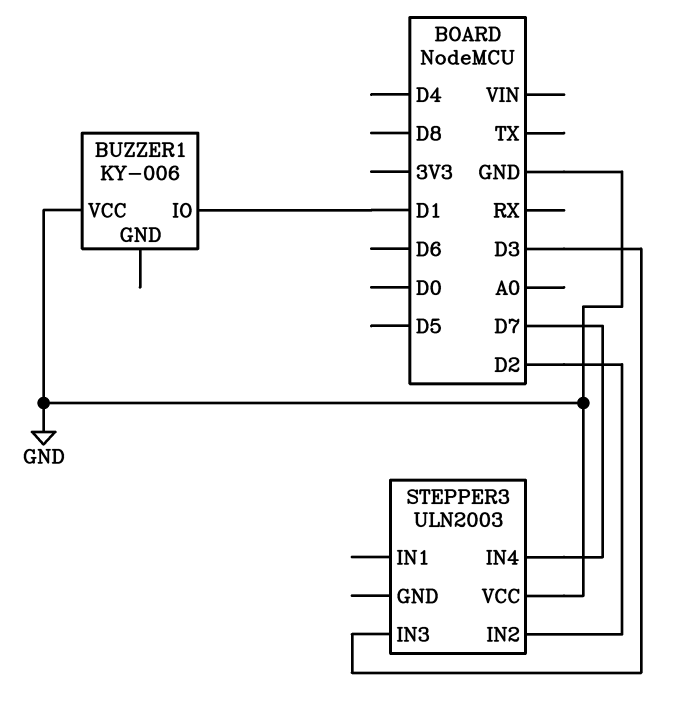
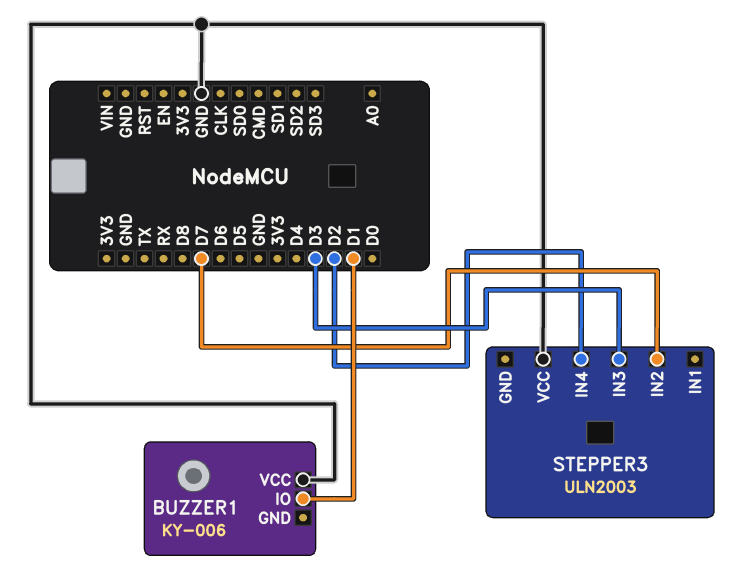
STEPPER3 pin IN2: D2 -> D7
STEPPER3 pin IN4: D7 -> D2

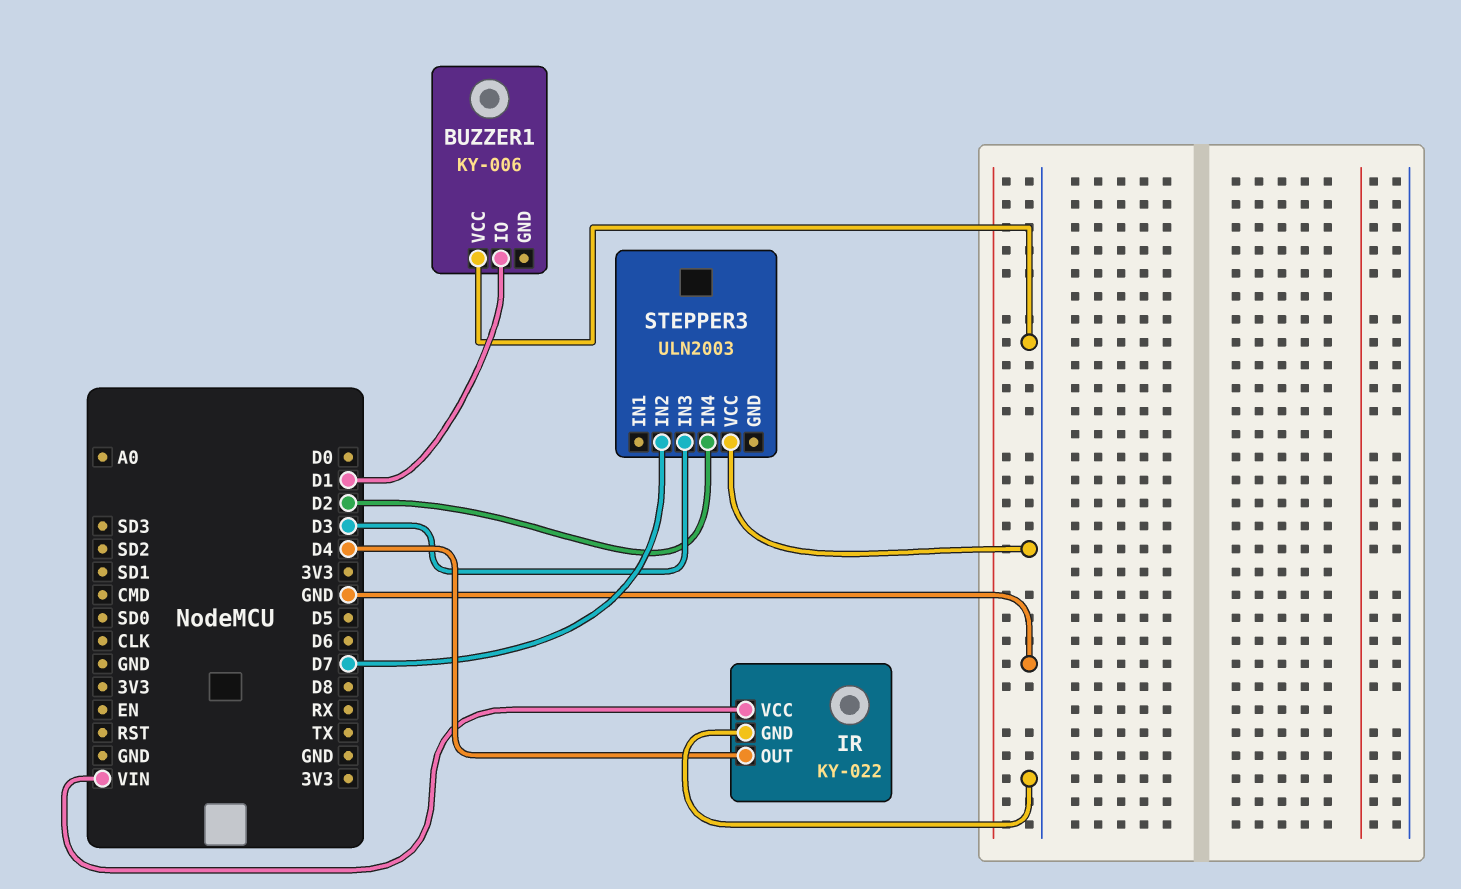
IR: none -> KY-022
IR pin GND: none -> GND
IR pin OUT: none -> D4
IR pin VCC: none -> VIN

